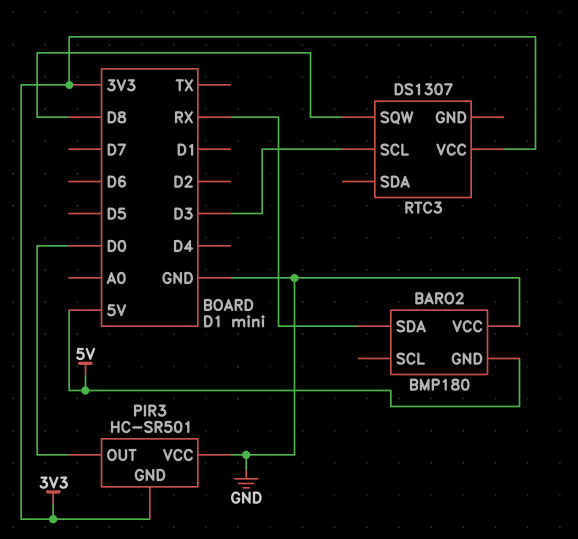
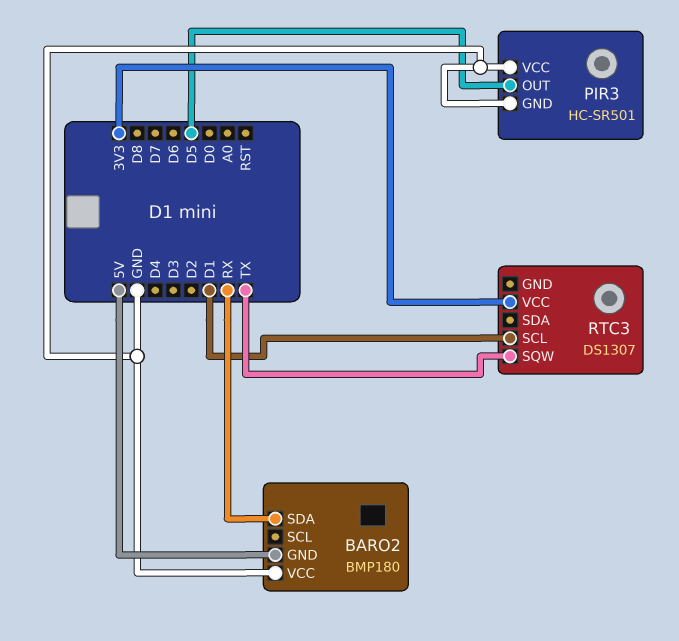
PIR3 pin GND: 3V3 -> GND
PIR3 pin OUT: D0 -> D5
RTC3 pin SCL: D3 -> D1
RTC3 pin SQW: D8 -> TX

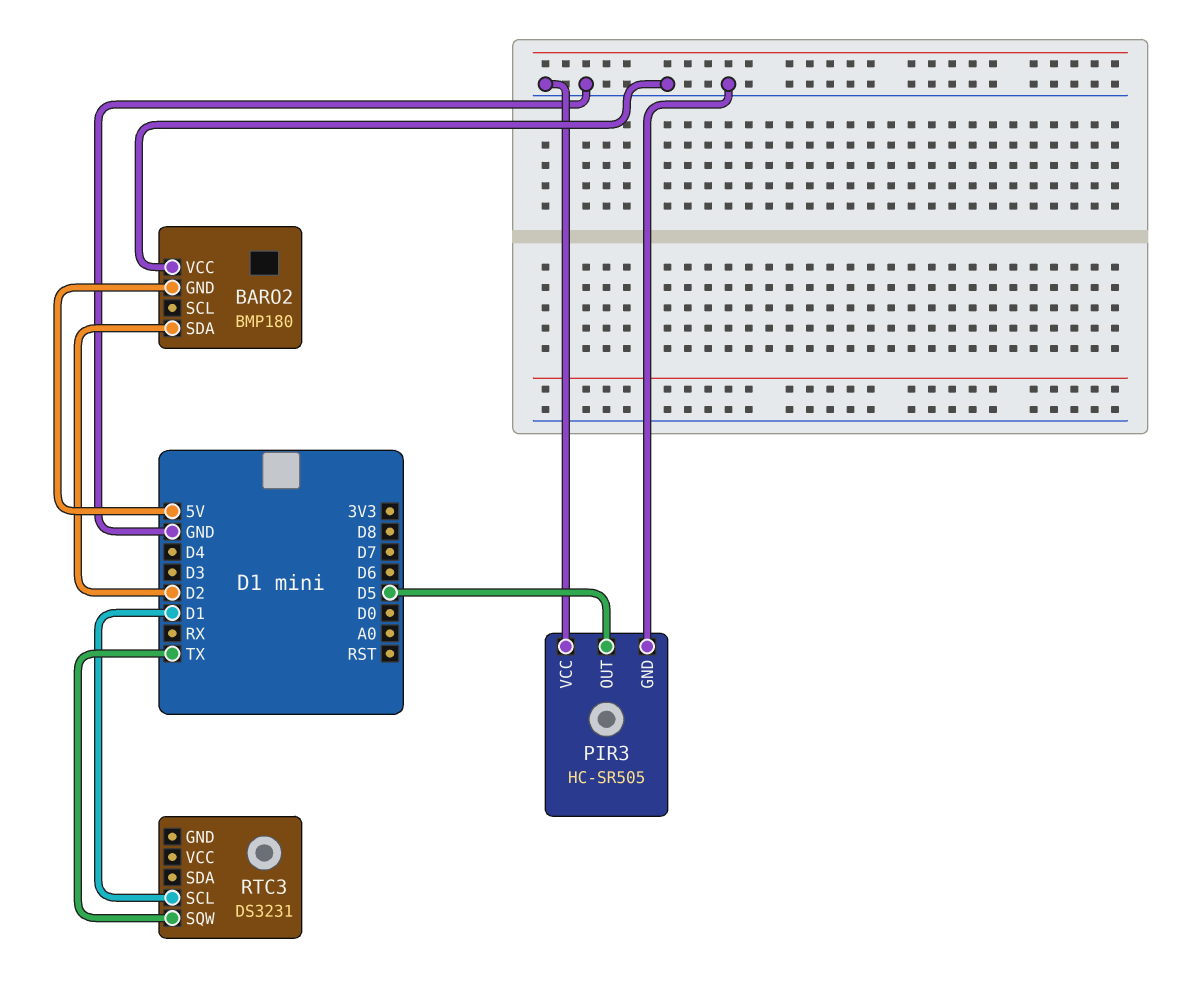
BARO2 pin SDA: RX -> D2
PIR3: HC-SR501 -> HC-SR505
RTC3: DS1307 -> DS3231
RTC3 pin VCC: 3V3 -> none

